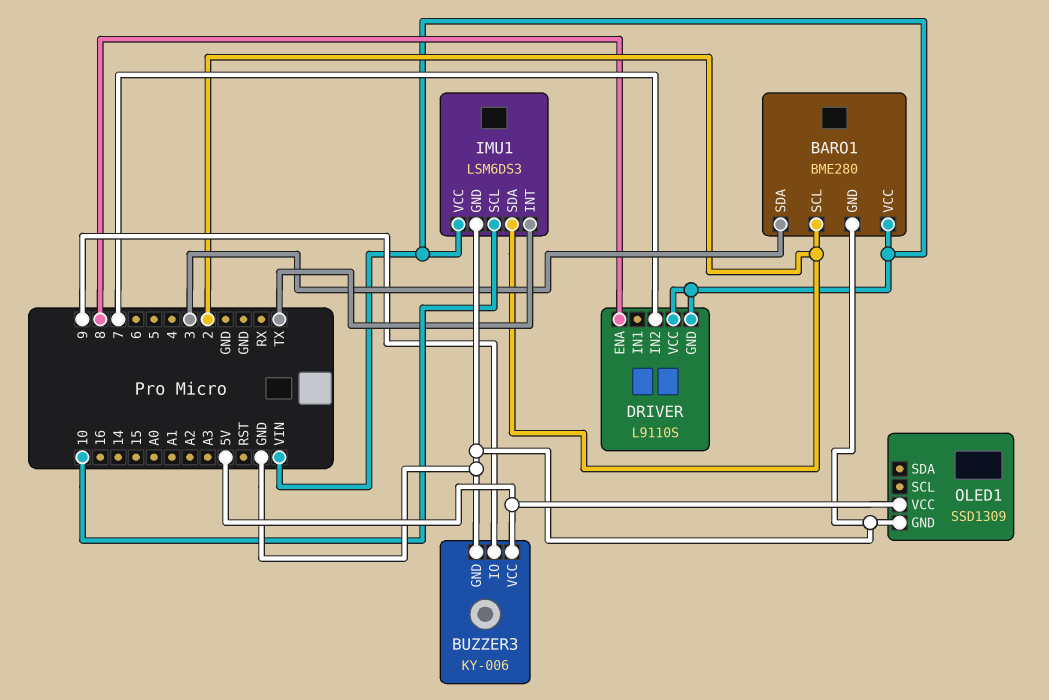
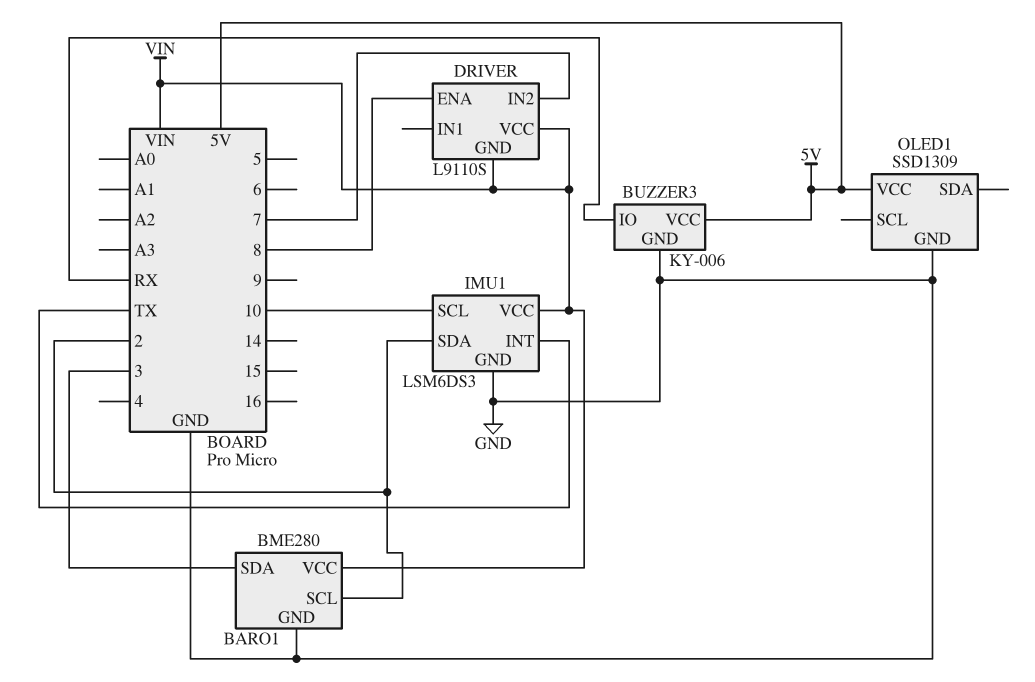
BUZZER3 pin IO: 9 -> RX

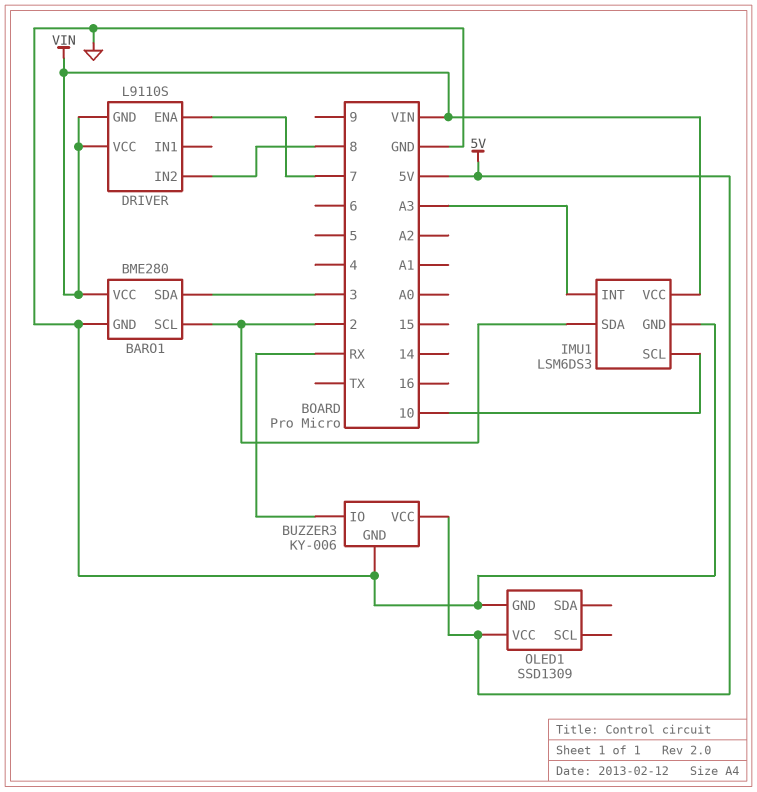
DRIVER pin ENA: 8 -> 7
DRIVER pin IN2: 7 -> 8
IMU1 pin INT: TX -> A3

